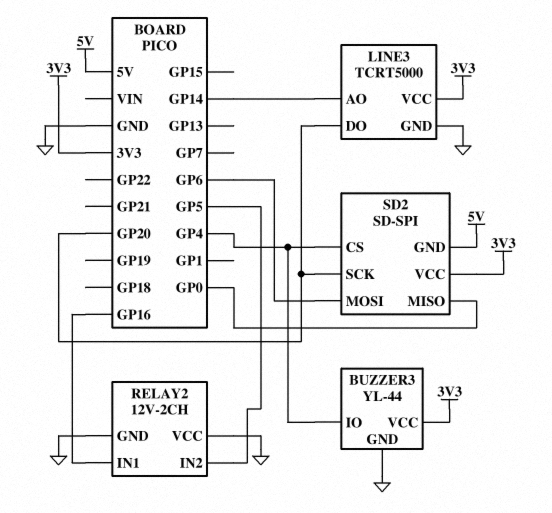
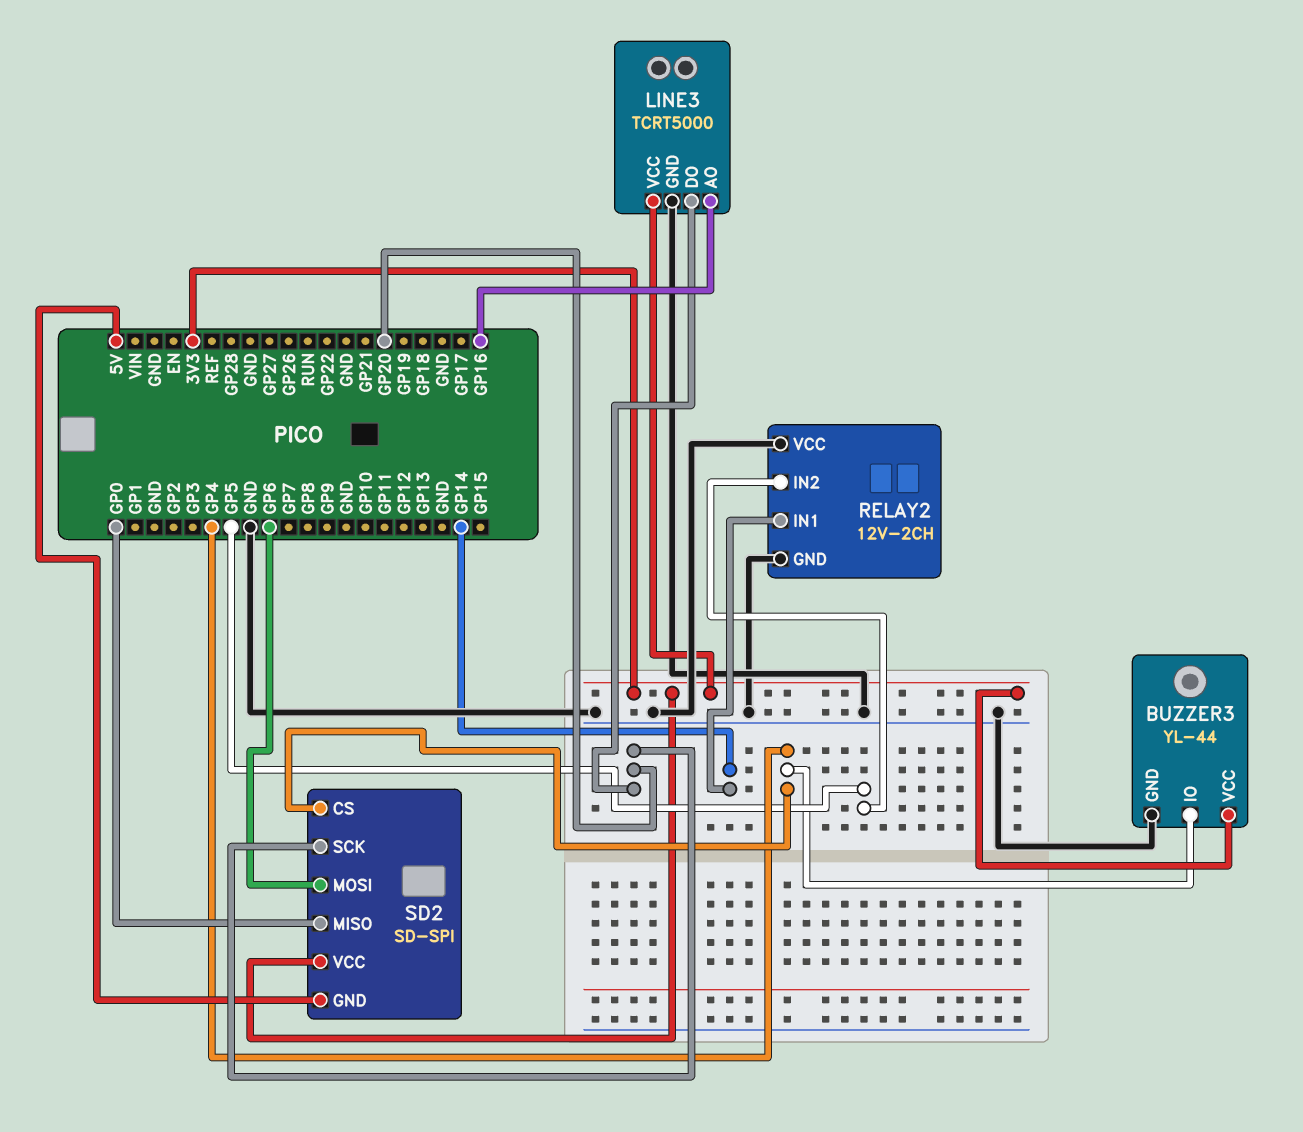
LINE3 pin AO: GP14 -> GP16
RELAY2 pin IN1: GP16 -> GP14

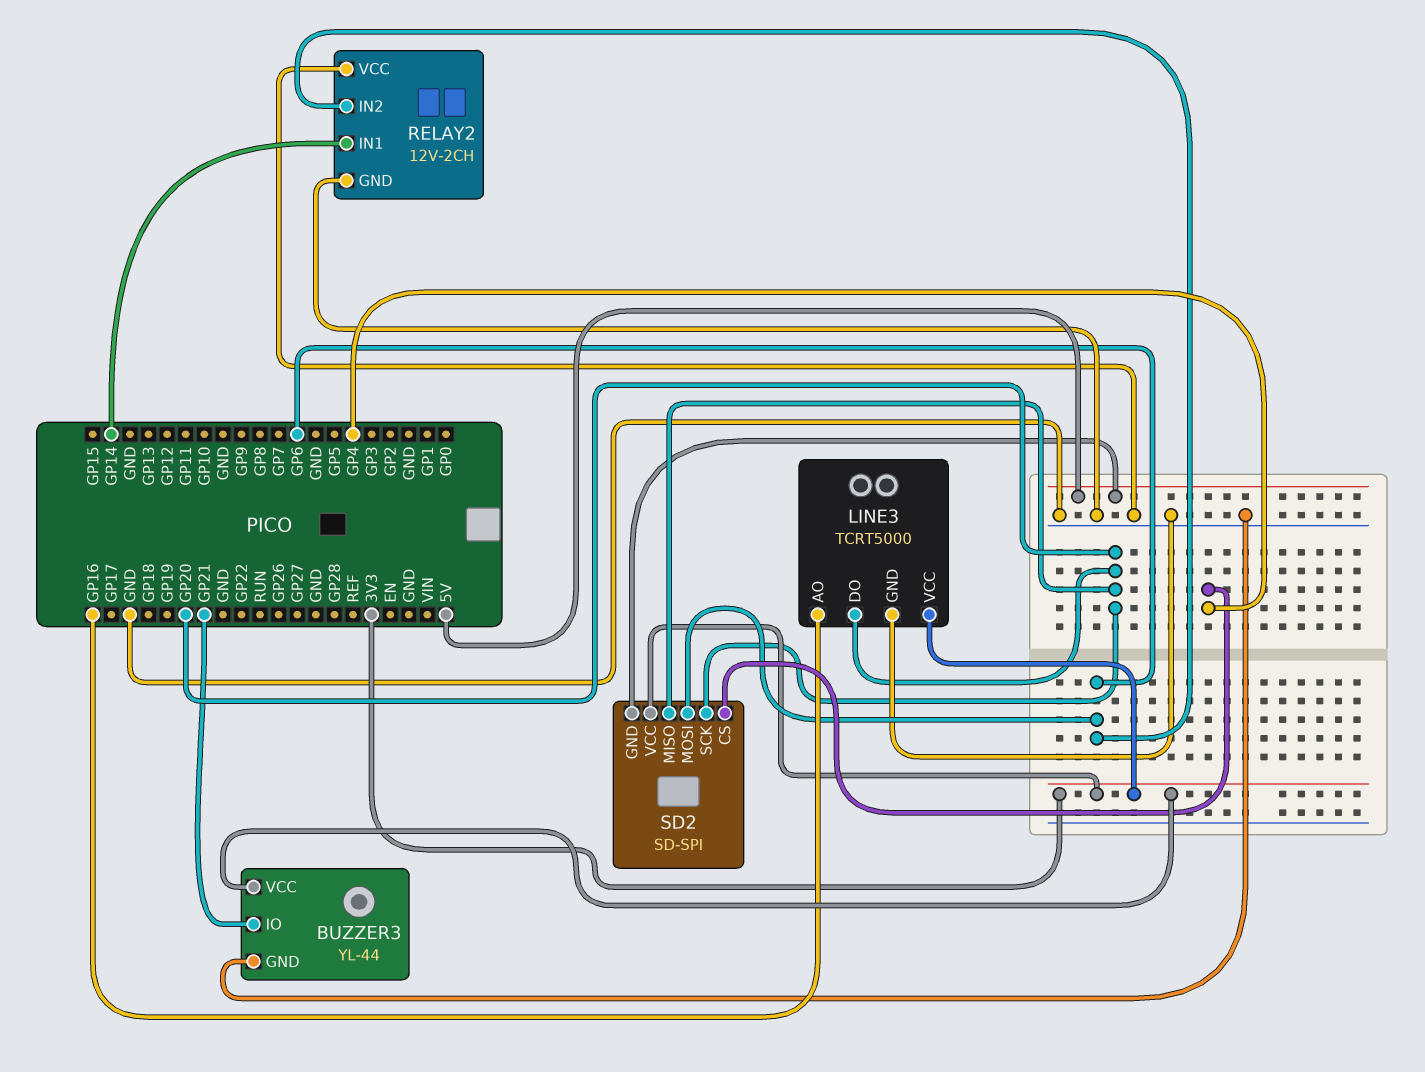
BUZZER3 pin IO: GP4 -> GP21
RELAY2 pin IN2: GP5 -> GP6
SD2 pin MISO: GP0 -> GP20

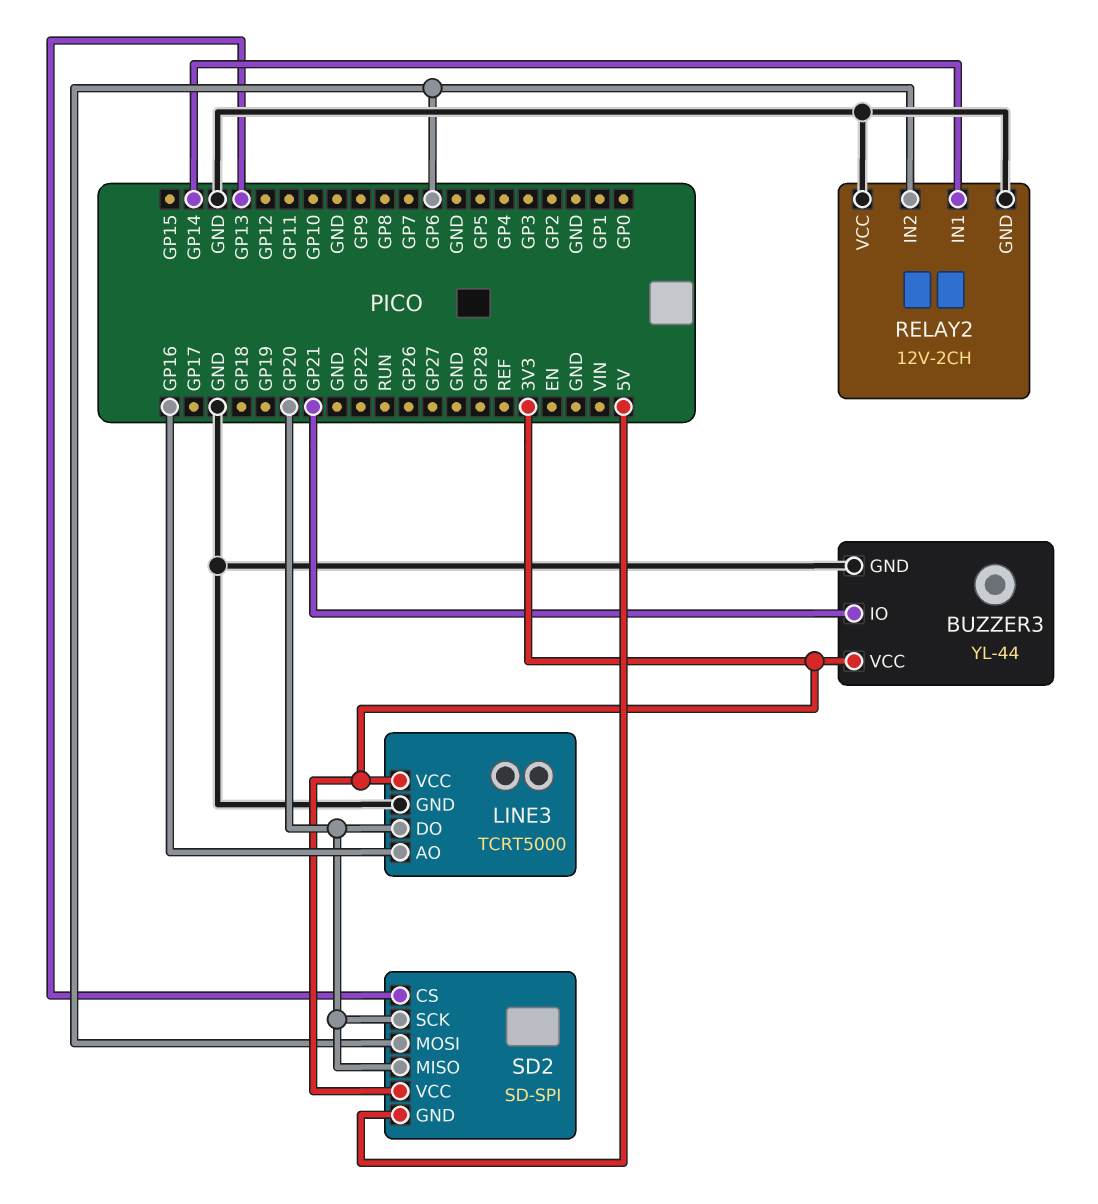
SD2 pin CS: GP4 -> GP13

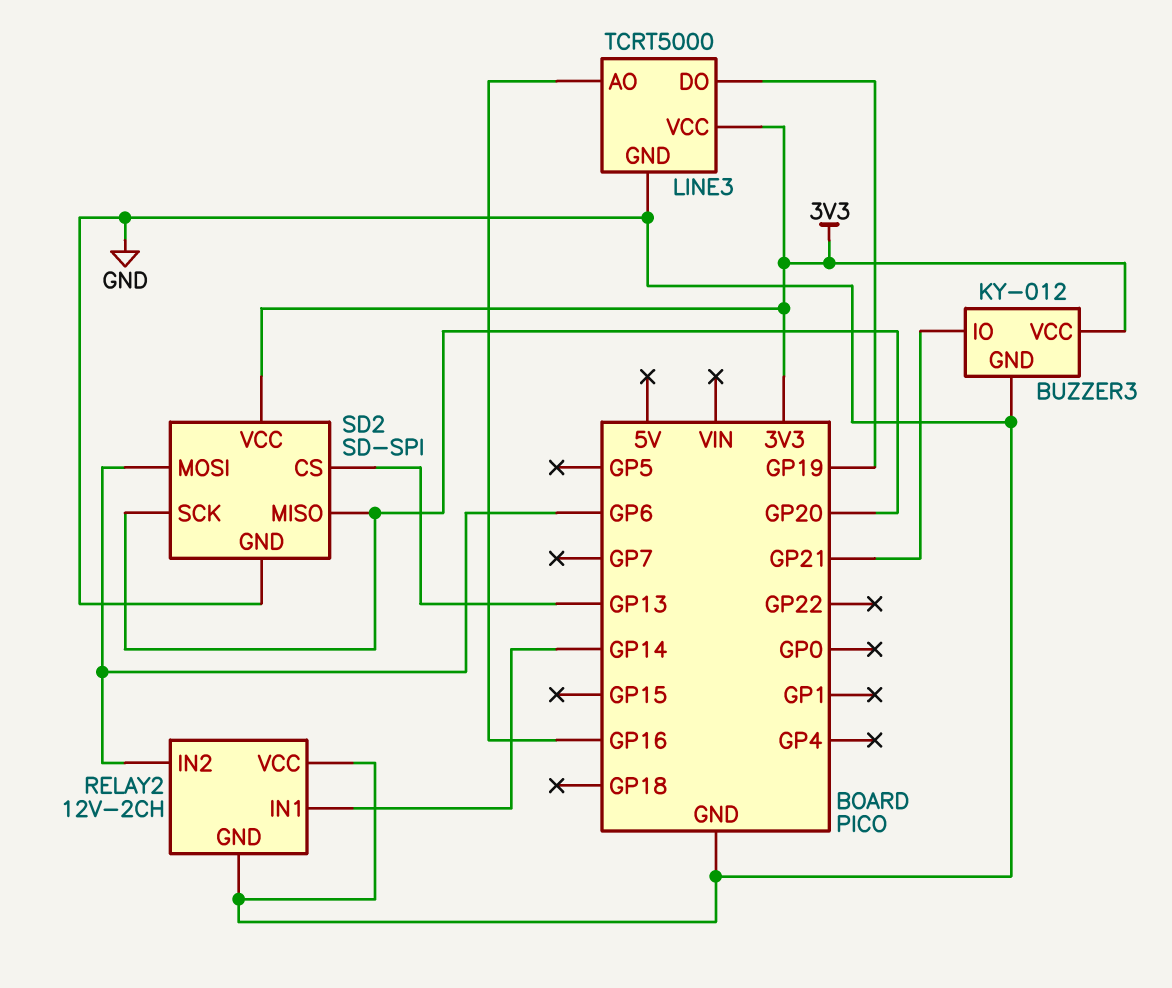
BUZZER3: YL-44 -> KY-012
LINE3 pin DO: GP20 -> GP19
SD2 pin GND: 5V -> GND

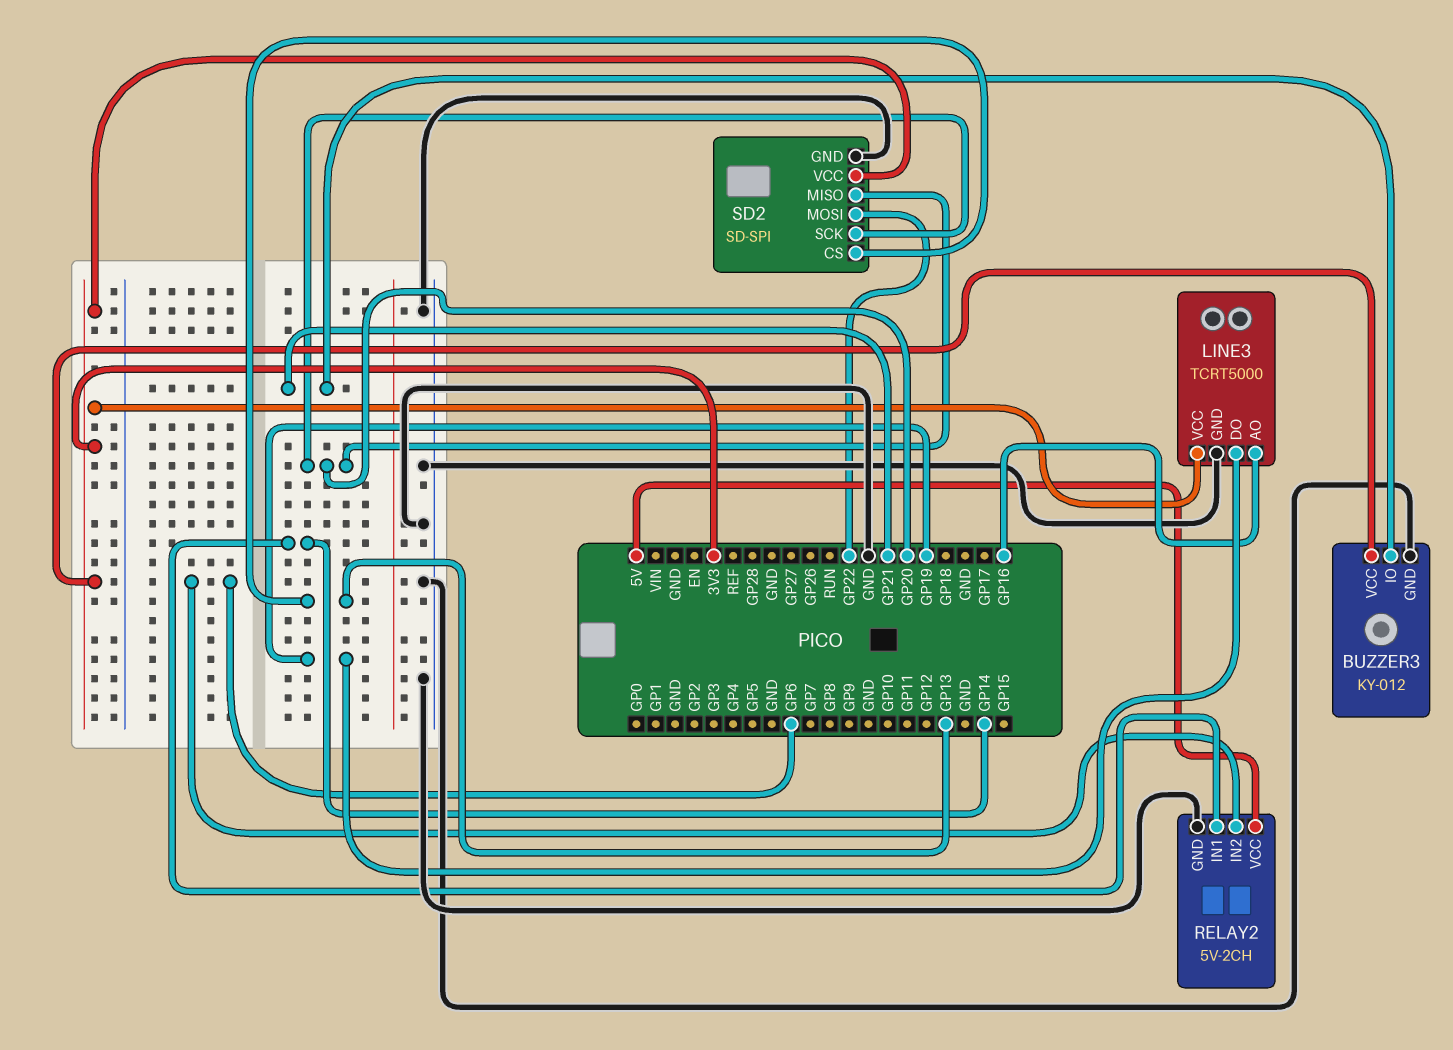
RELAY2: 12V-2CH -> 5V-2CH
RELAY2 pin VCC: GND -> 5V
SD2 pin MOSI: GP6 -> GP22

